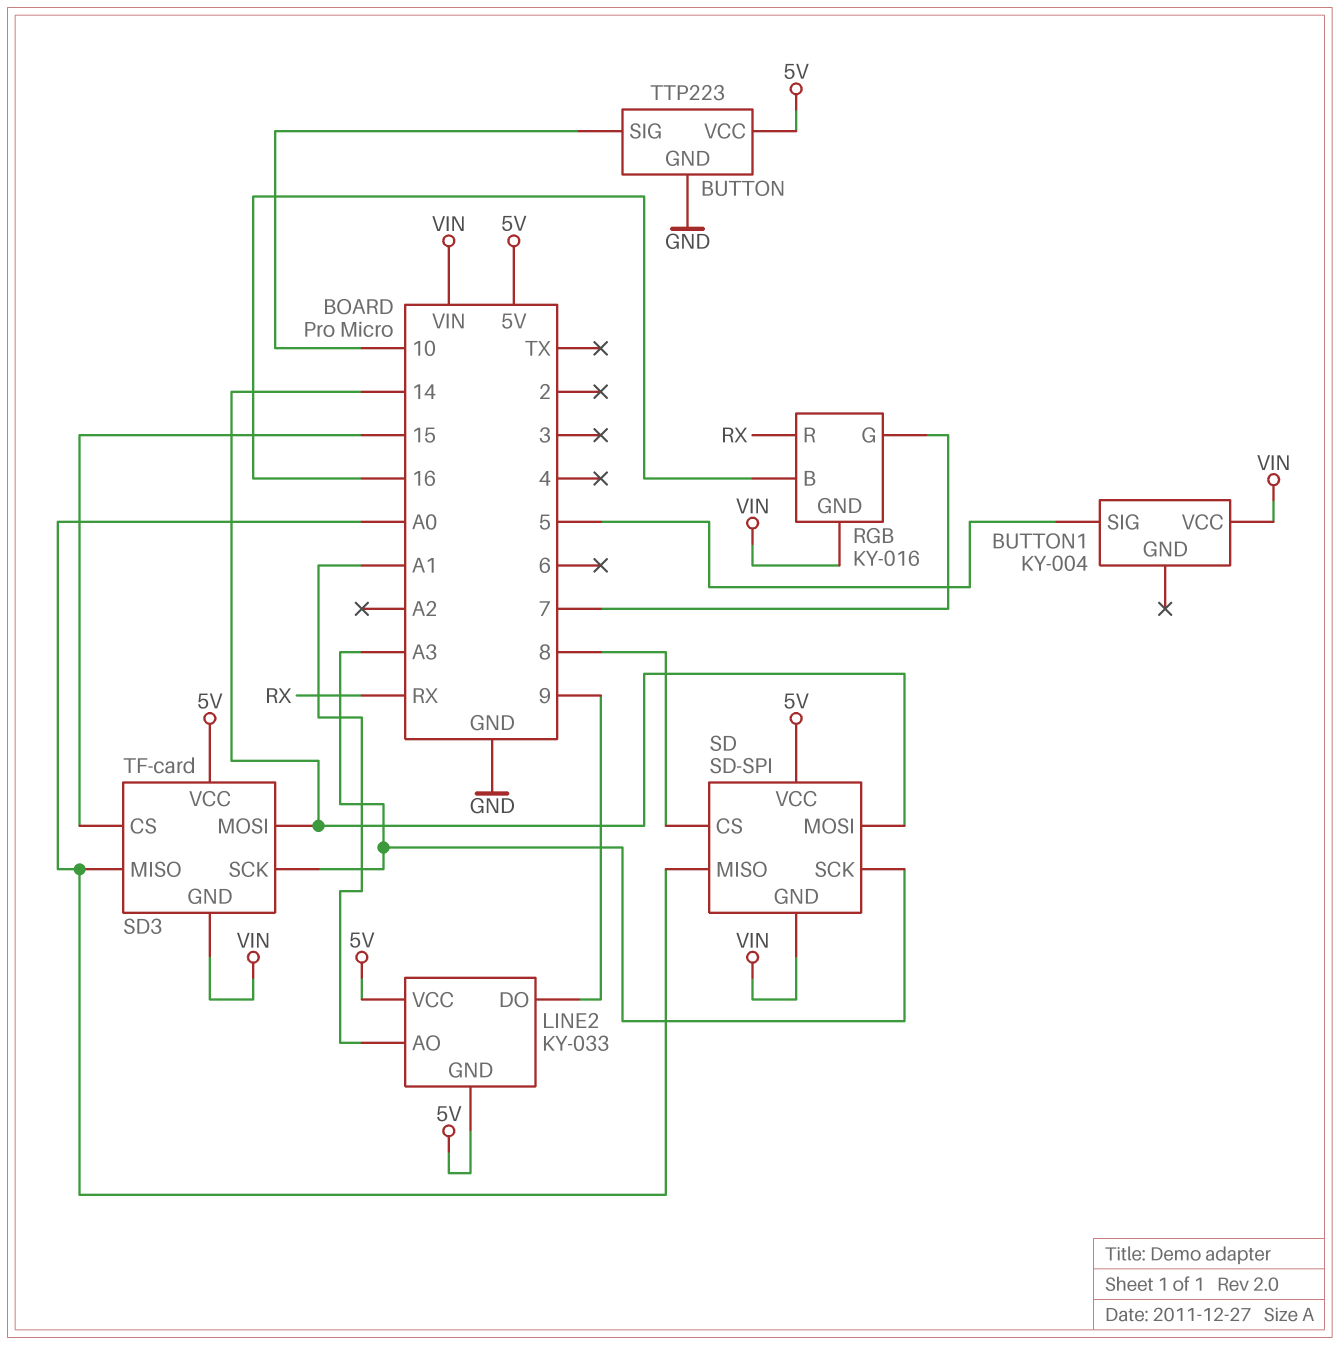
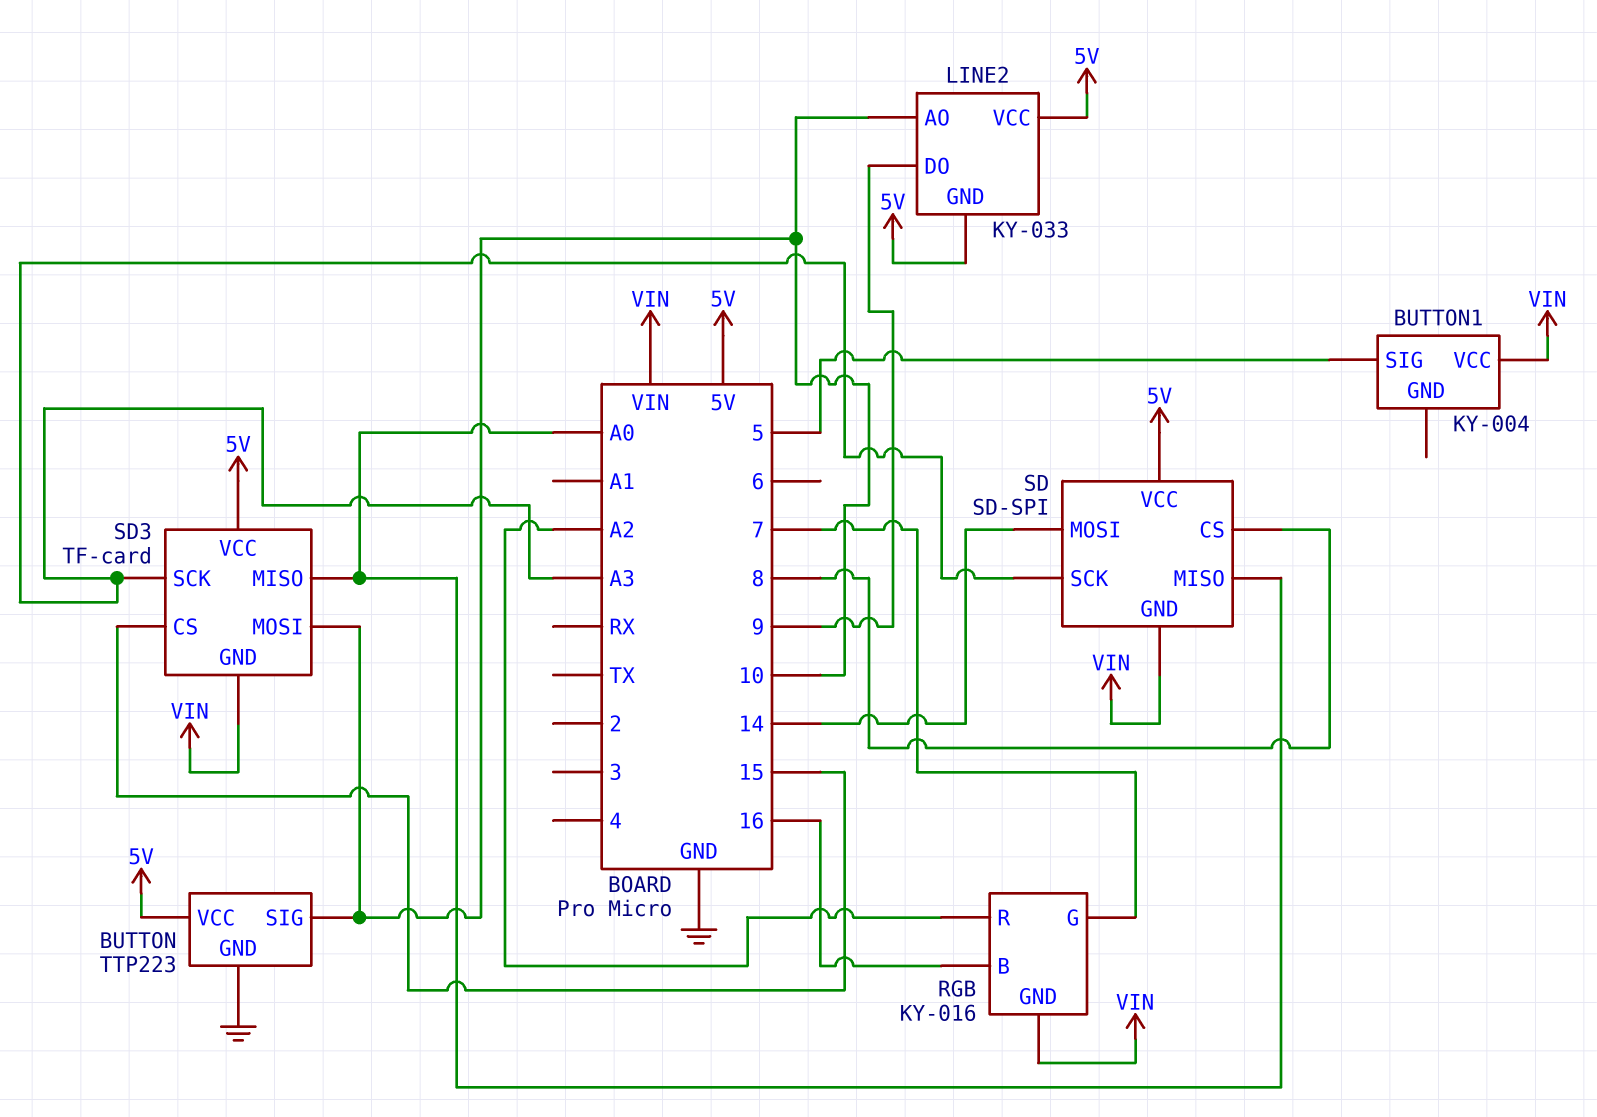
LINE2 pin AO: A1 -> 10
RGB pin R: RX -> A2
SD3 pin MOSI: 14 -> 10

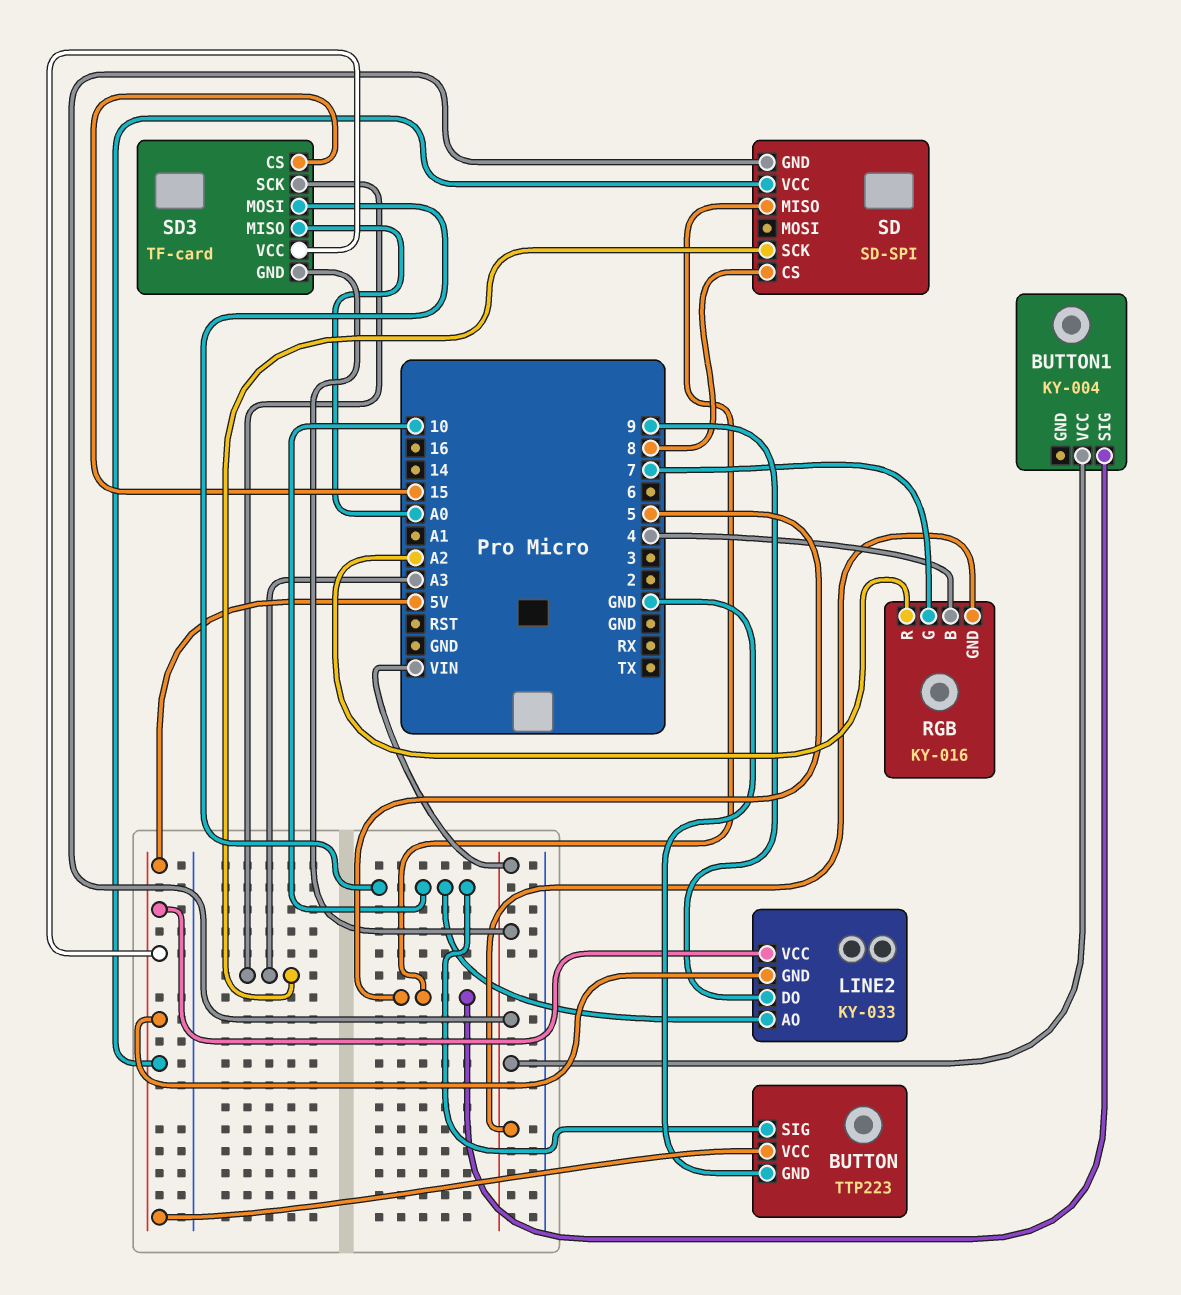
RGB pin B: 16 -> 4
SD pin MISO: A0 -> 5
SD pin MOSI: 14 -> none

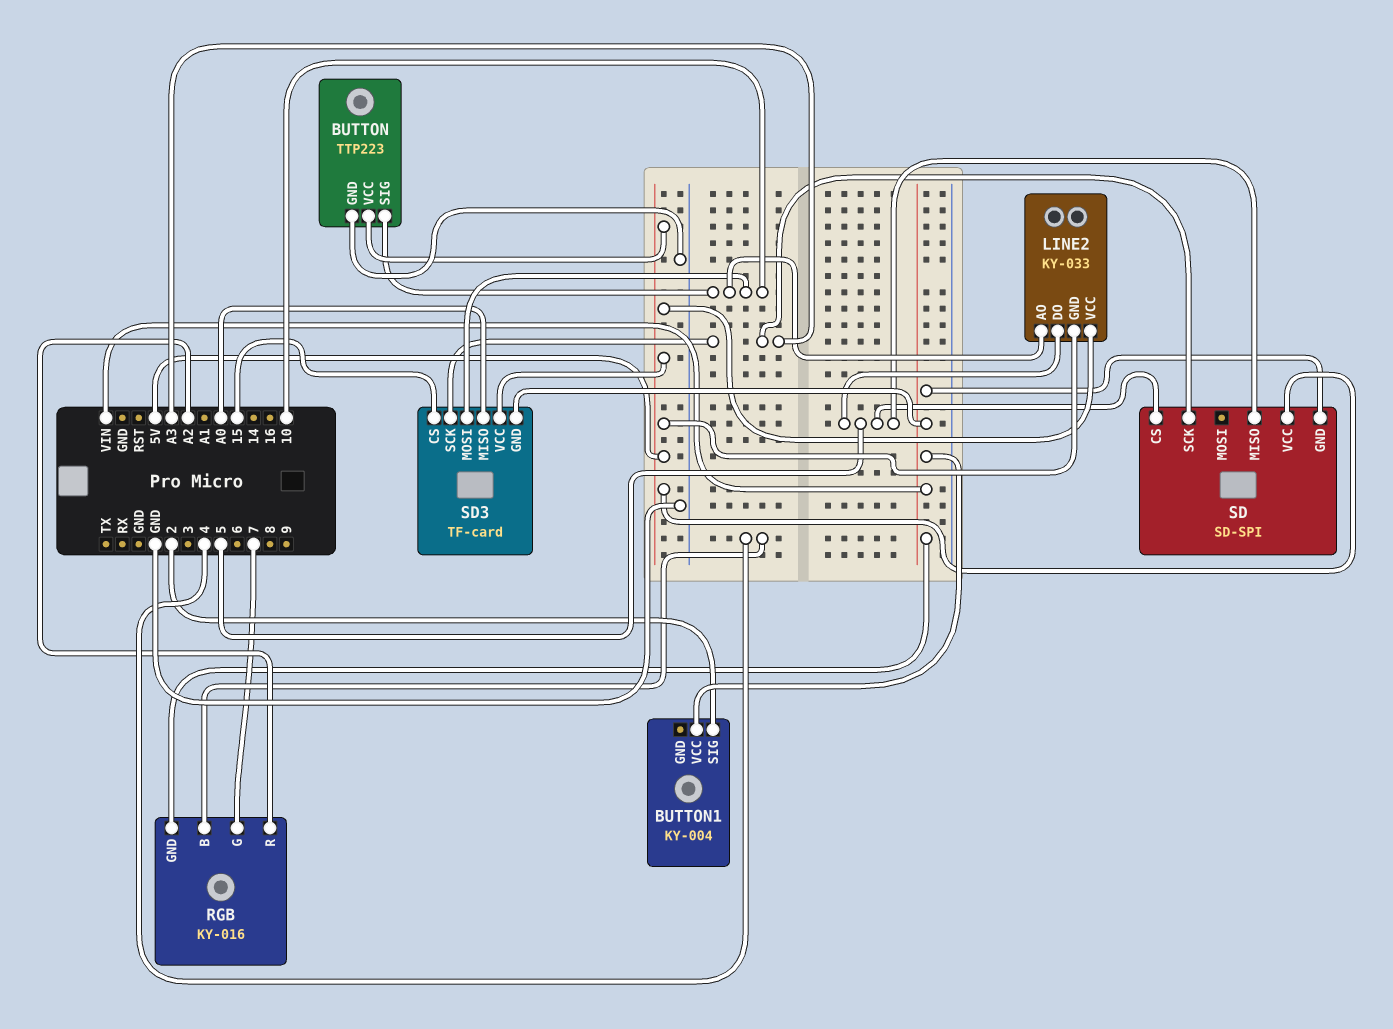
BUTTON1 pin SIG: 5 -> 2
LINE2 pin DO: 9 -> 5
SD pin CS: 8 -> 5

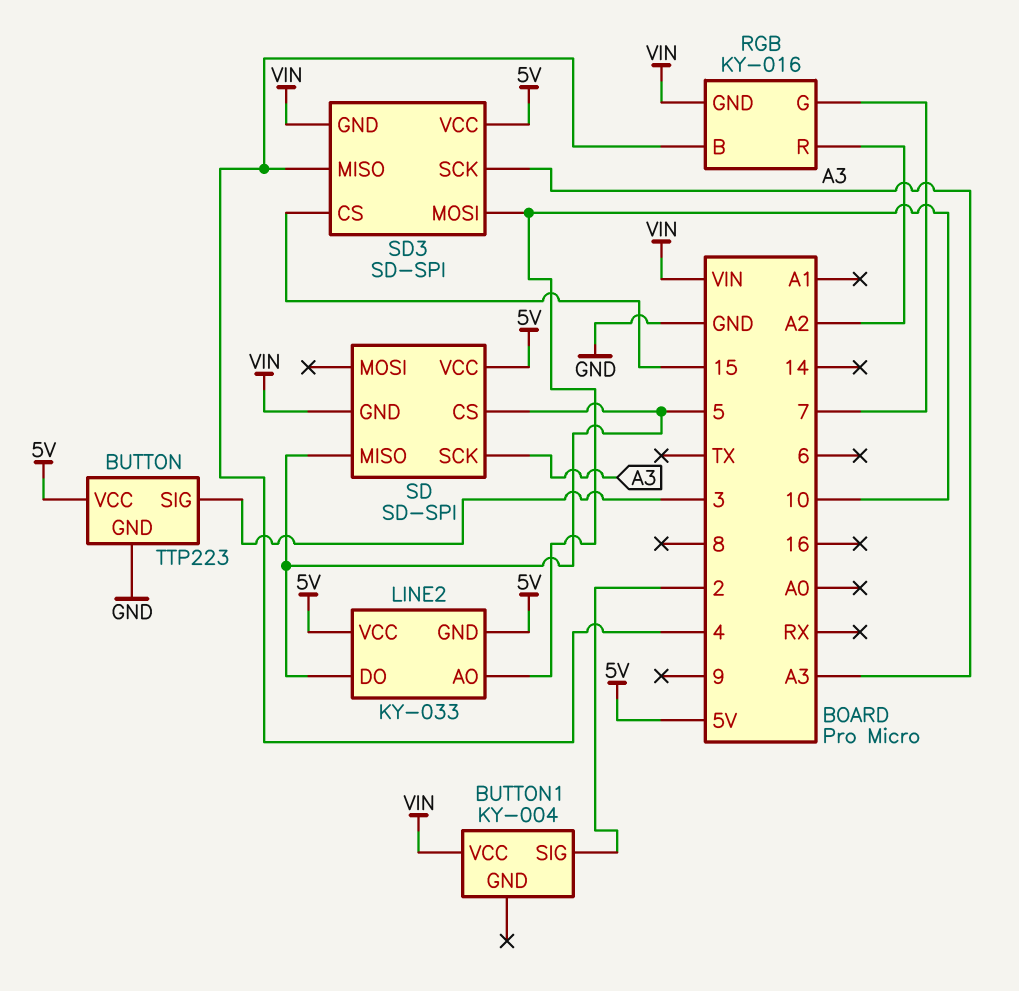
BUTTON pin SIG: 10 -> 3
SD3: TF-card -> SD-SPI
SD3 pin MISO: A0 -> 4

